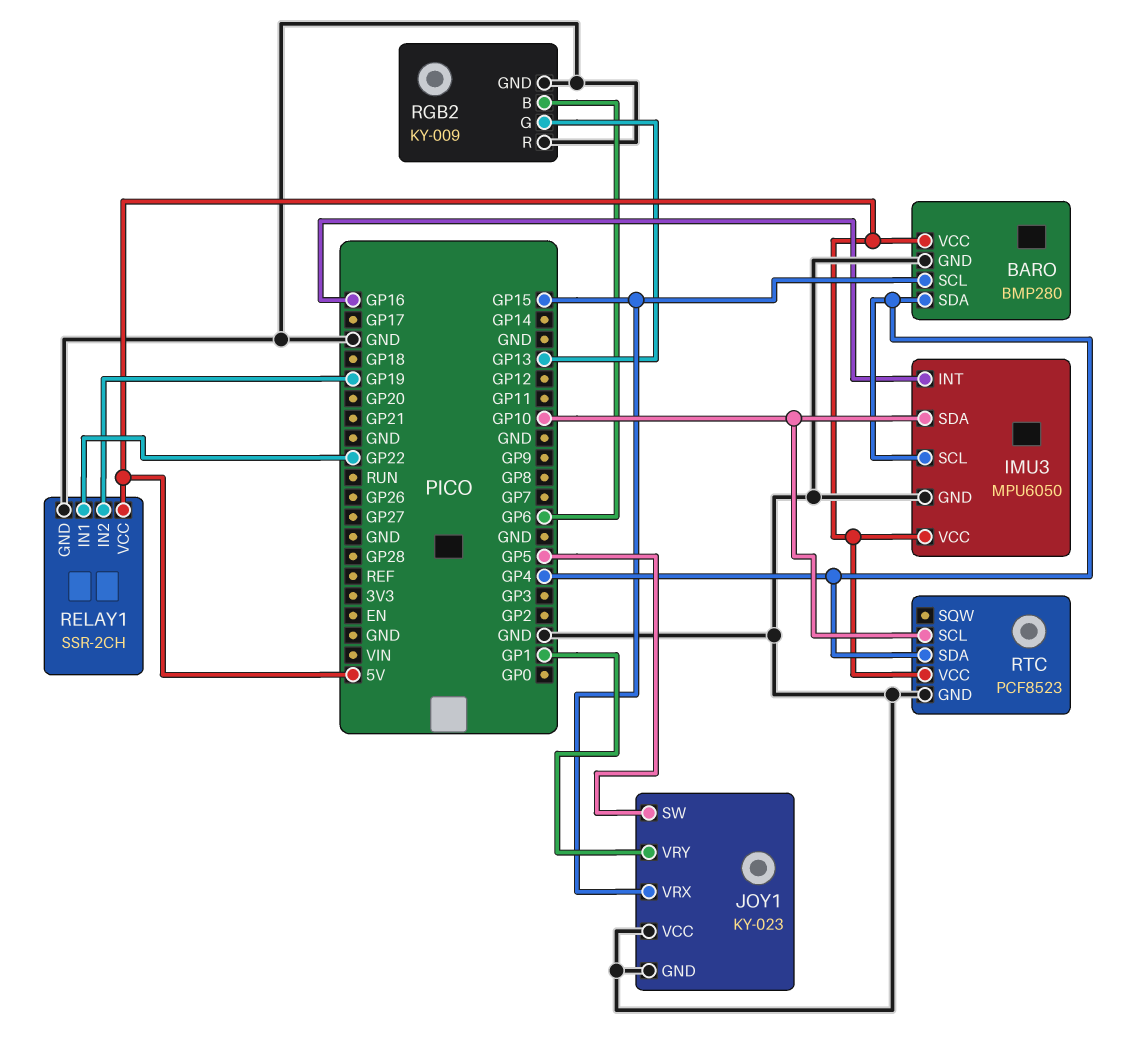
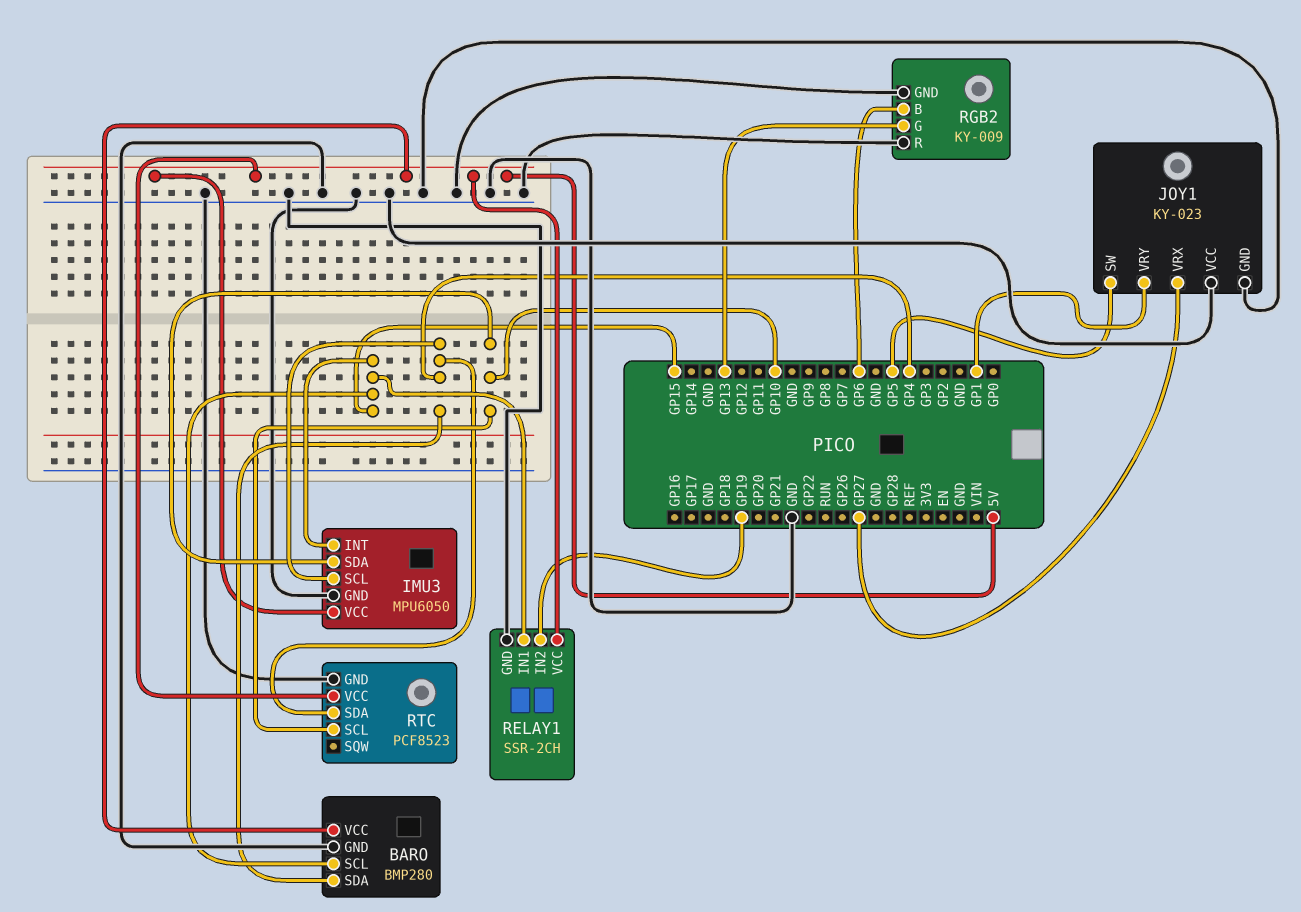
IMU3 pin INT: GP16 -> GP15
JOY1 pin VRX: GP15 -> GP27
RELAY1 pin IN1: GP22 -> GP15

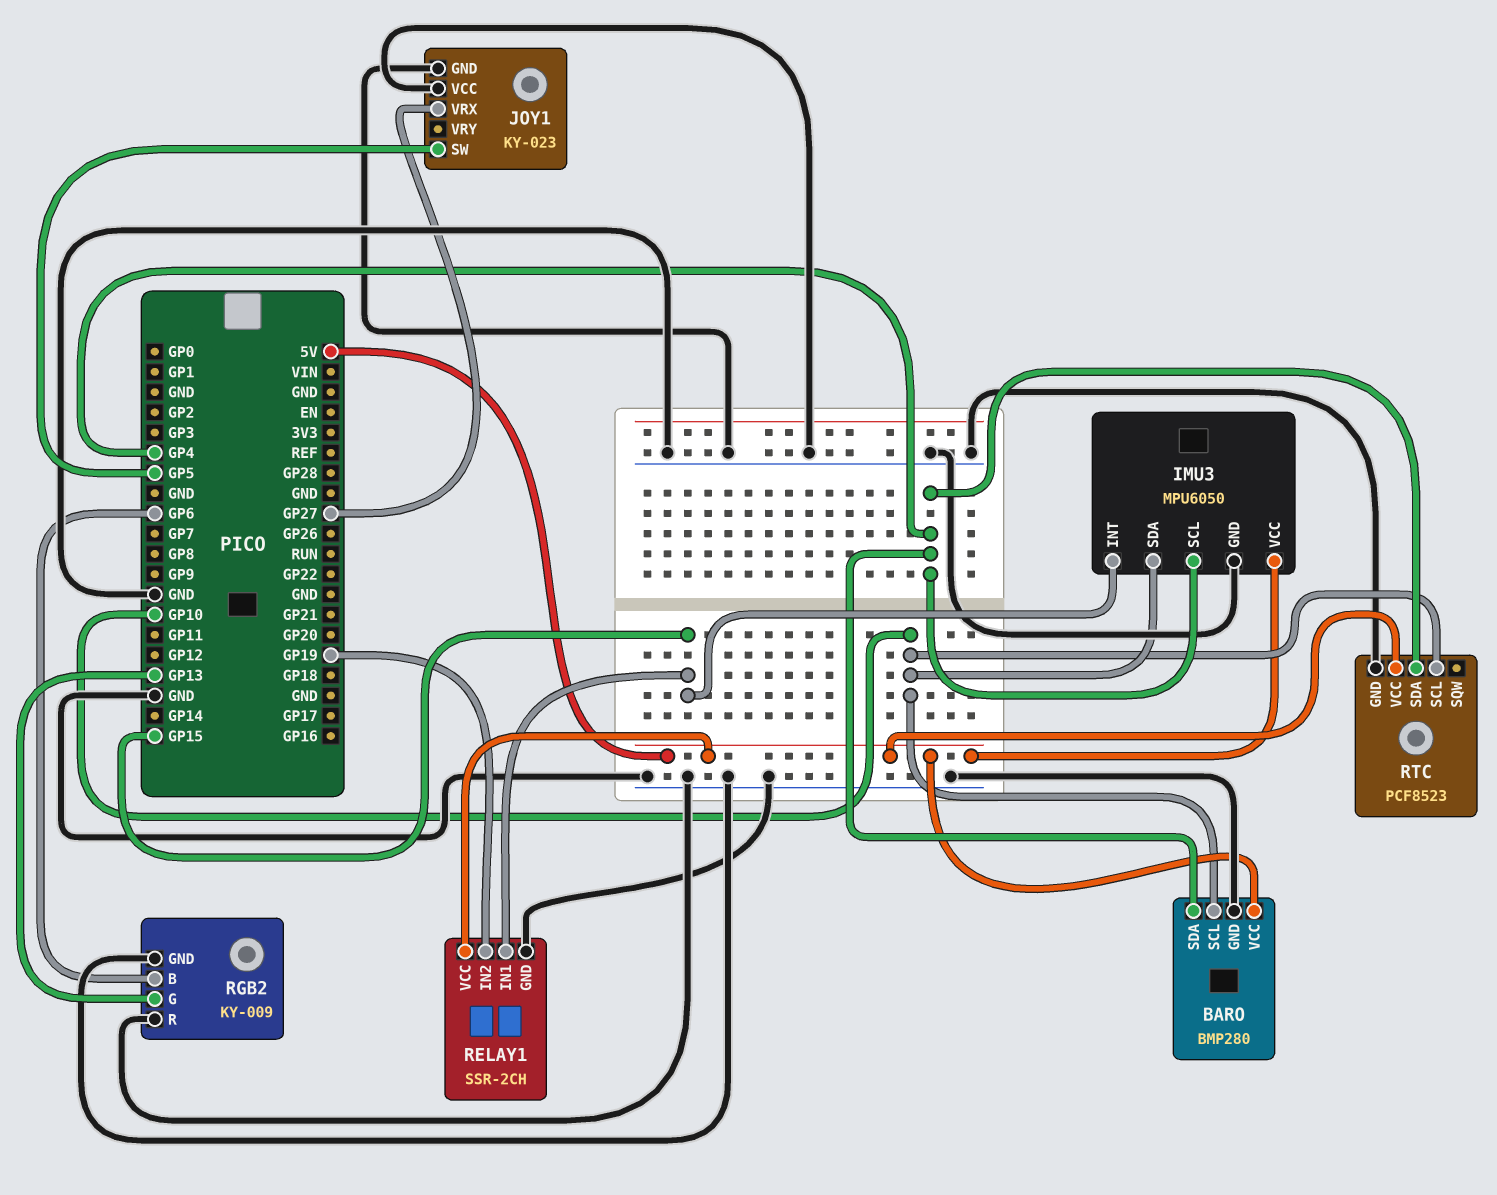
BARO pin SCL: GP15 -> GP10
JOY1 pin VRY: GP1 -> none

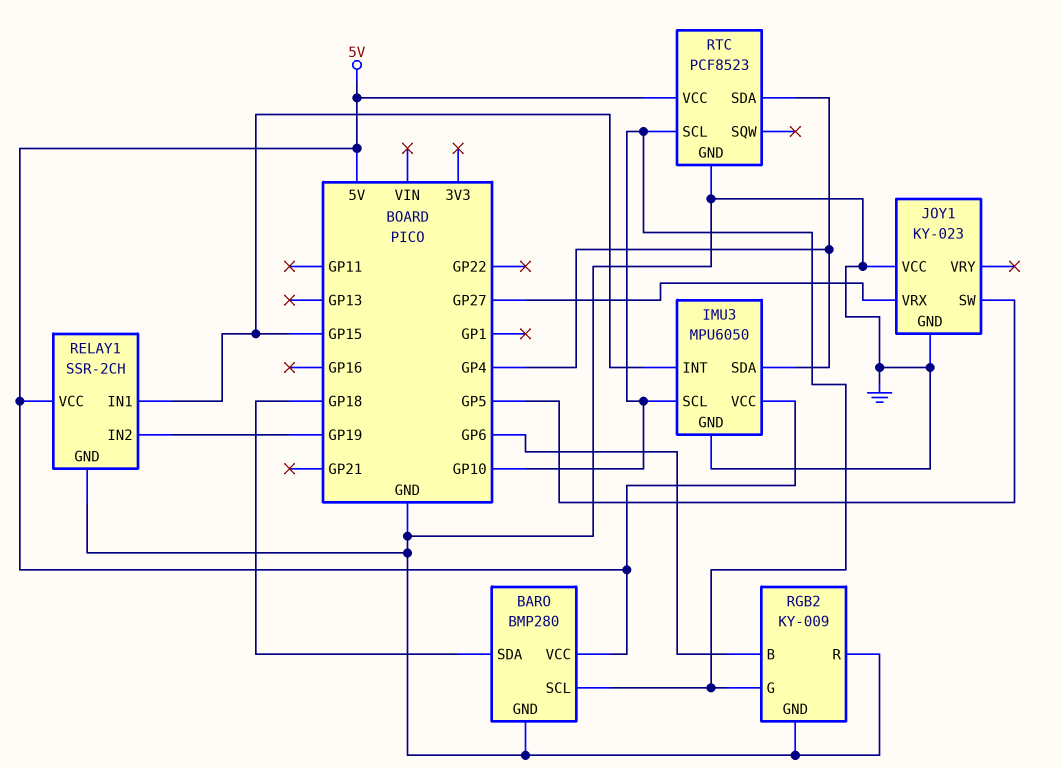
BARO pin SDA: GP4 -> GP18
IMU3 pin SCL: GP4 -> GP10
IMU3 pin SDA: GP10 -> GP4
RGB2 pin G: GP13 -> GP10

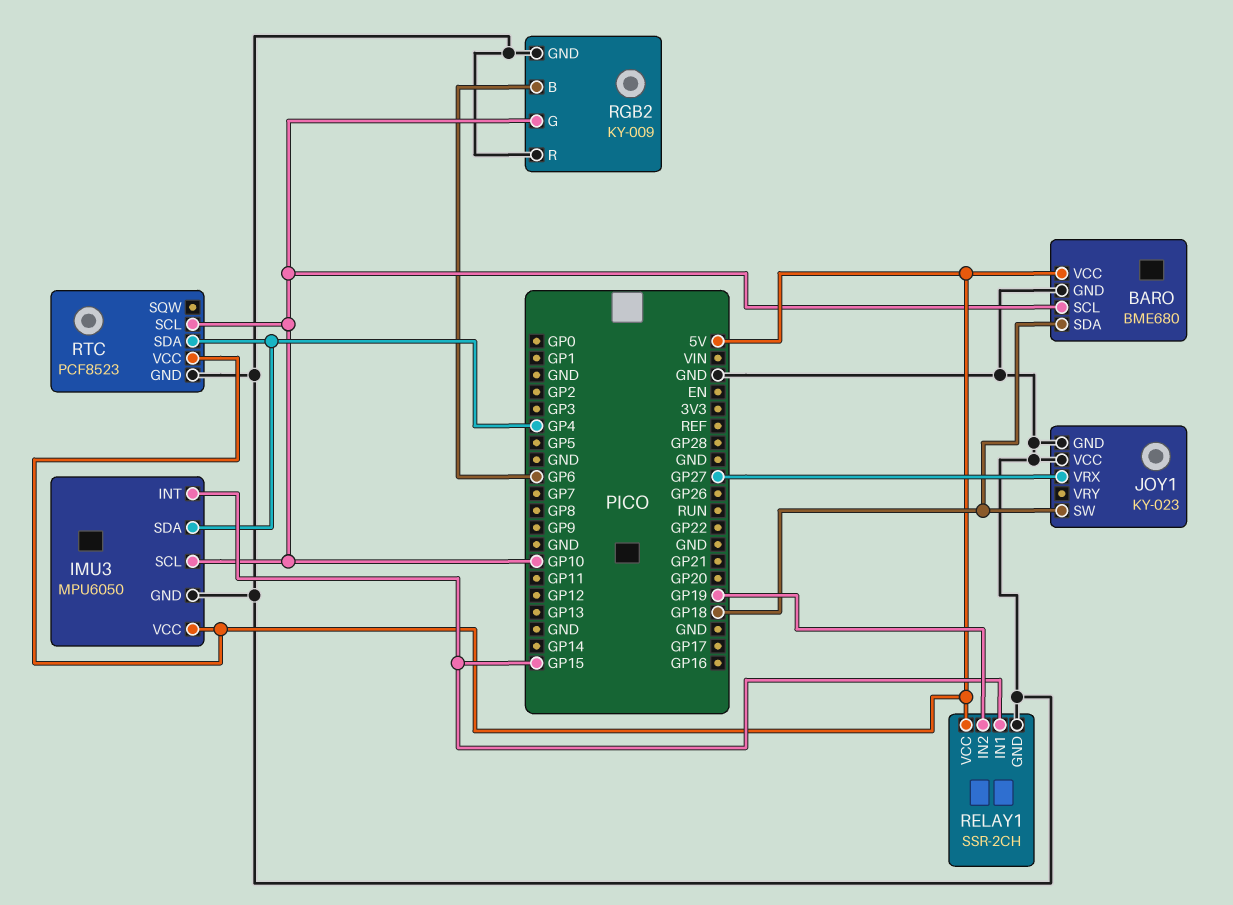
BARO: BMP280 -> BME680
JOY1 pin SW: GP5 -> GP18

